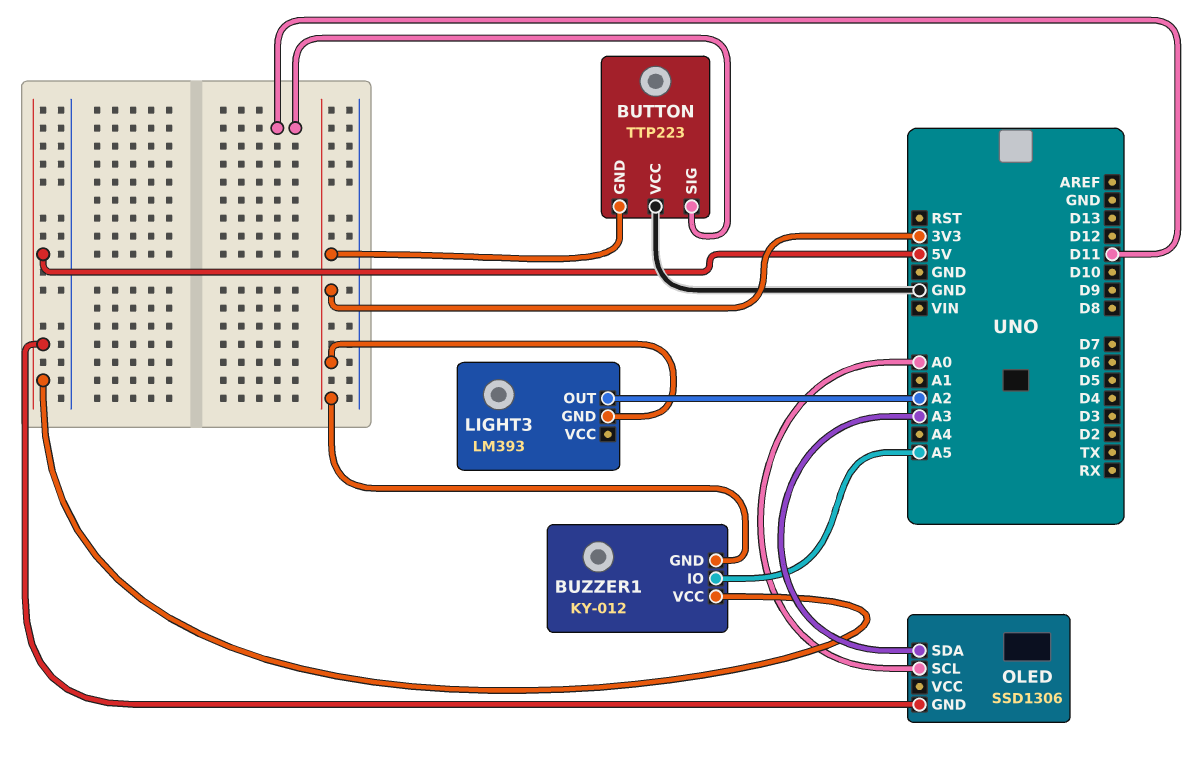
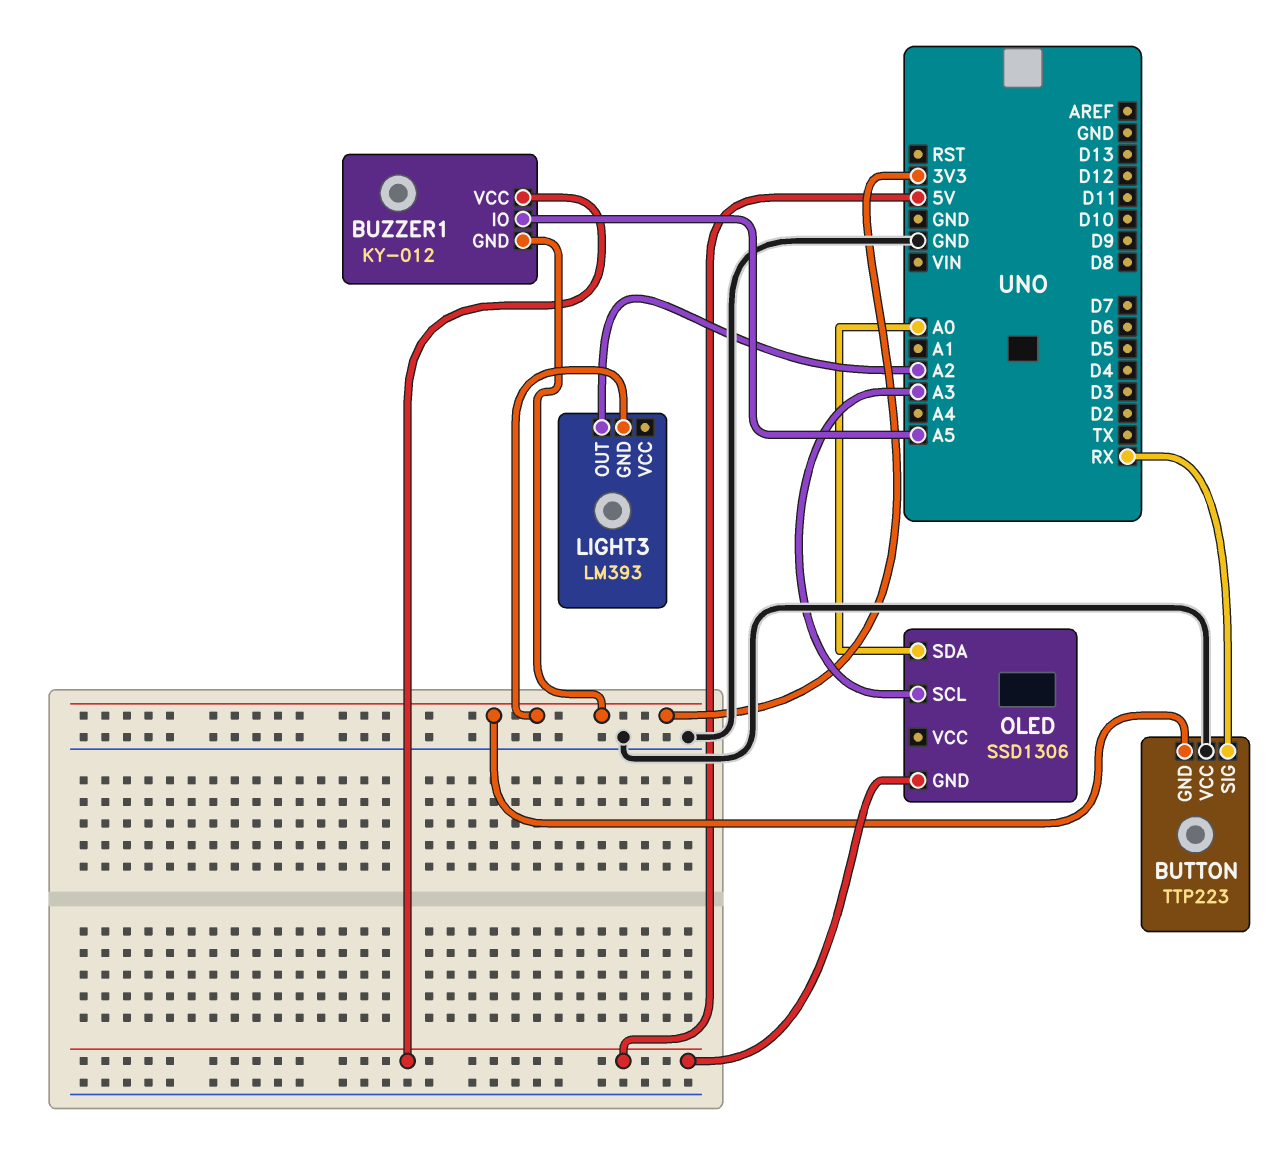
BUTTON pin SIG: D11 -> RX
OLED pin SCL: A0 -> A3
OLED pin SDA: A3 -> A0

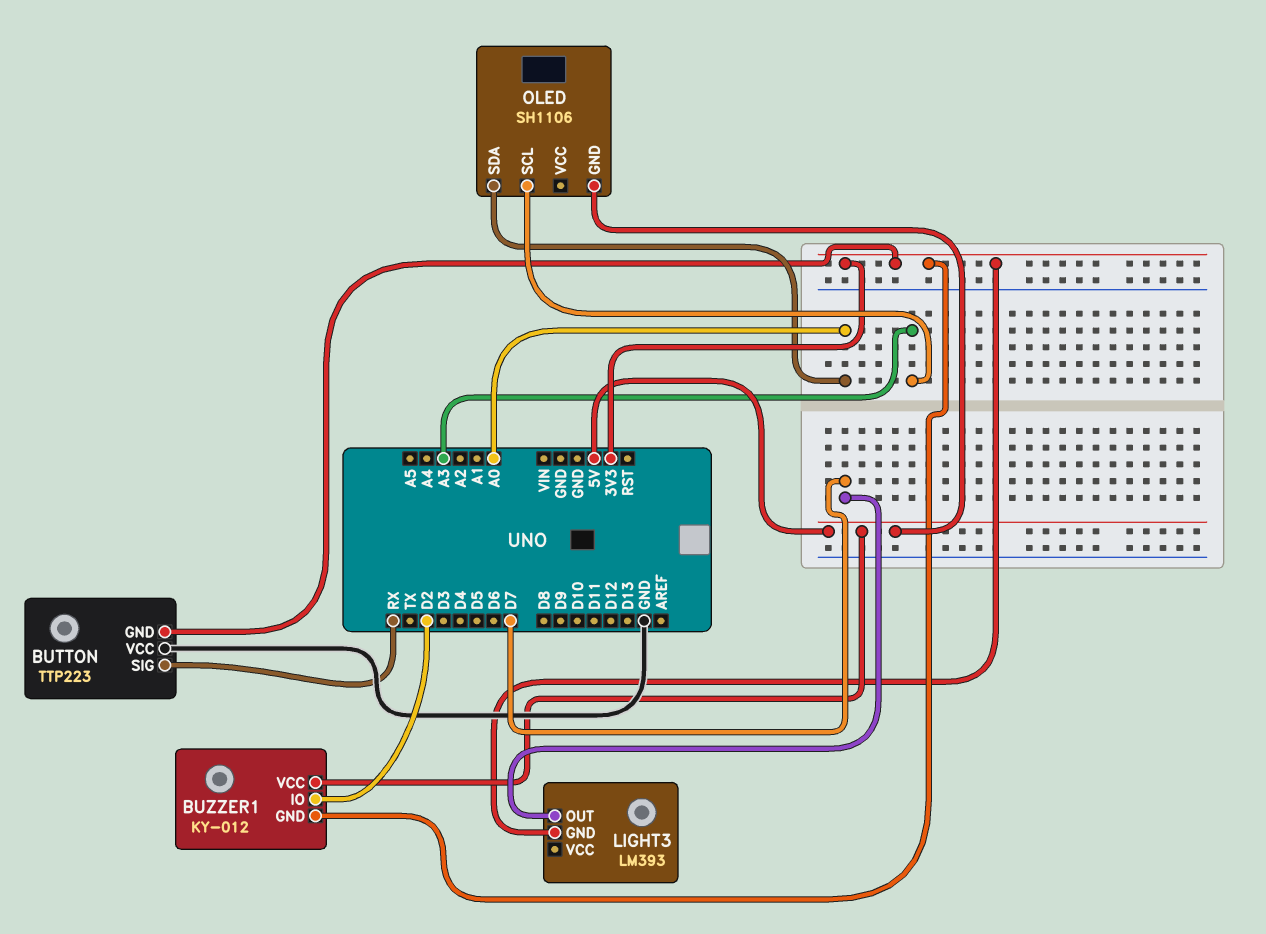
BUZZER1 pin IO: A5 -> D2
LIGHT3 pin OUT: A2 -> D7
OLED: SSD1306 -> SH1106

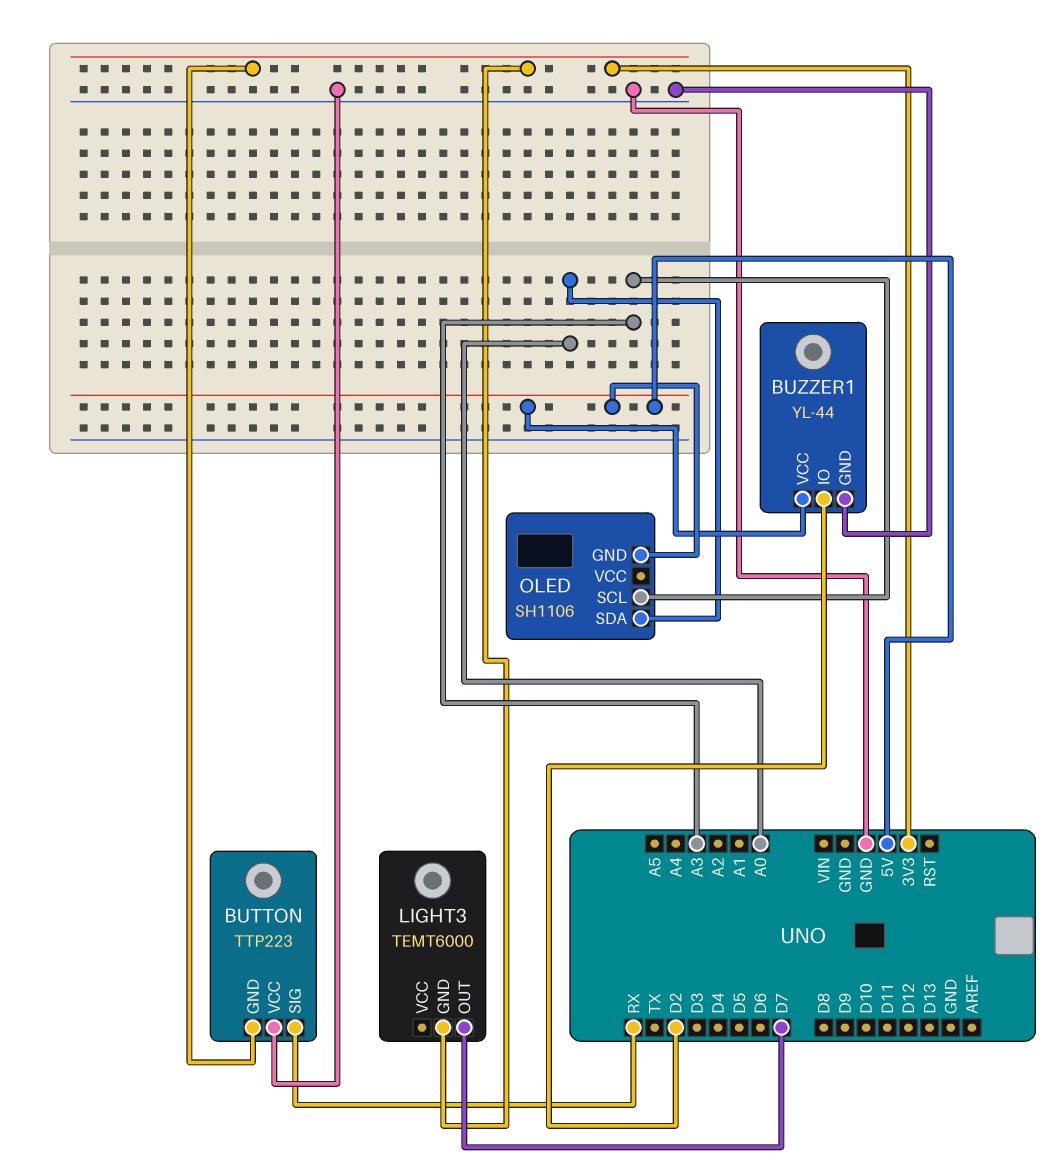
BUZZER1: KY-012 -> YL-44
BUZZER1 pin GND: 3V3 -> GND
LIGHT3: LM393 -> TEMT6000

